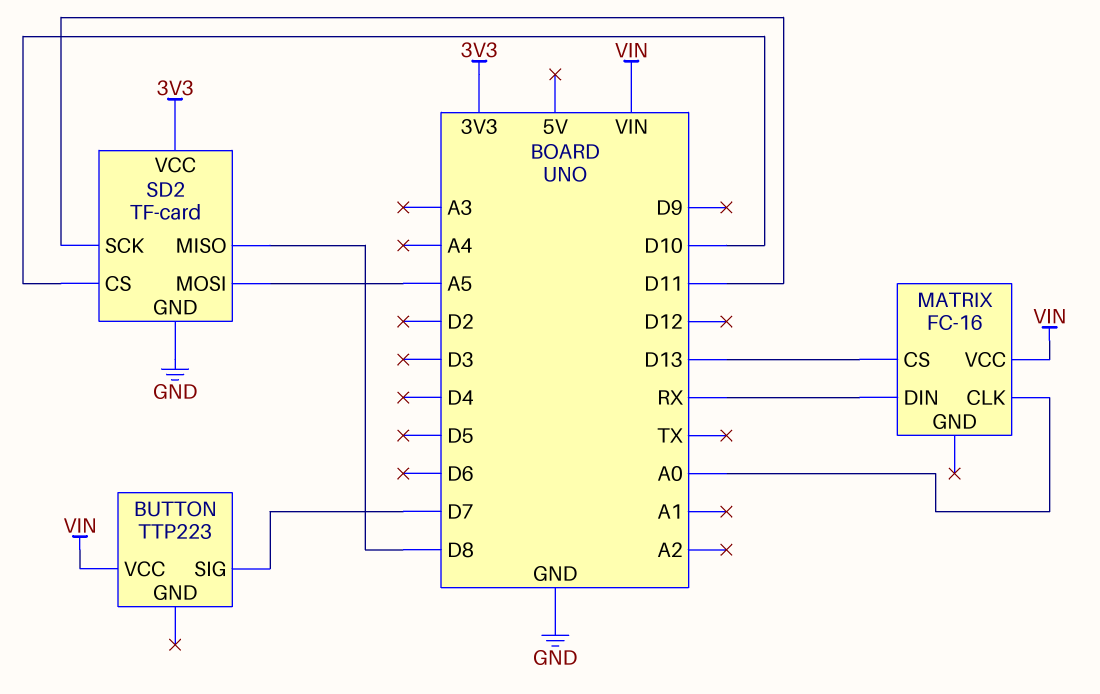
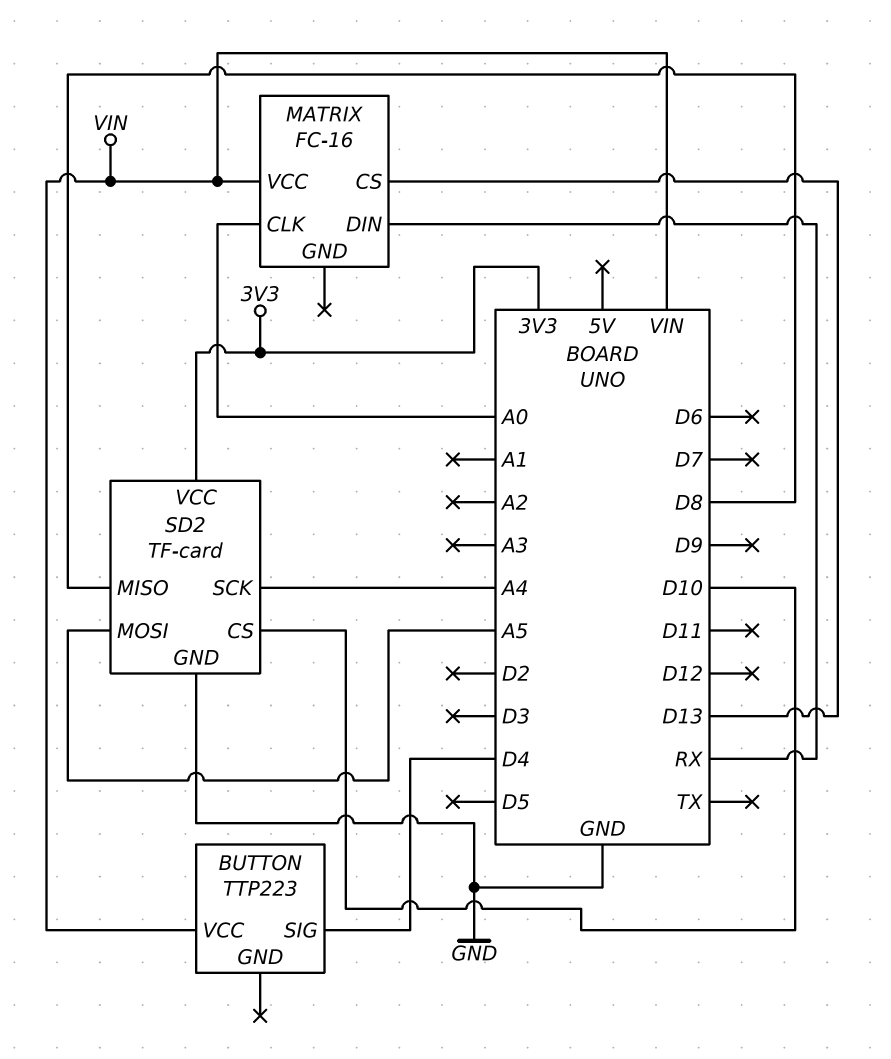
BUTTON pin SIG: D7 -> D4
SD2 pin SCK: D11 -> A4

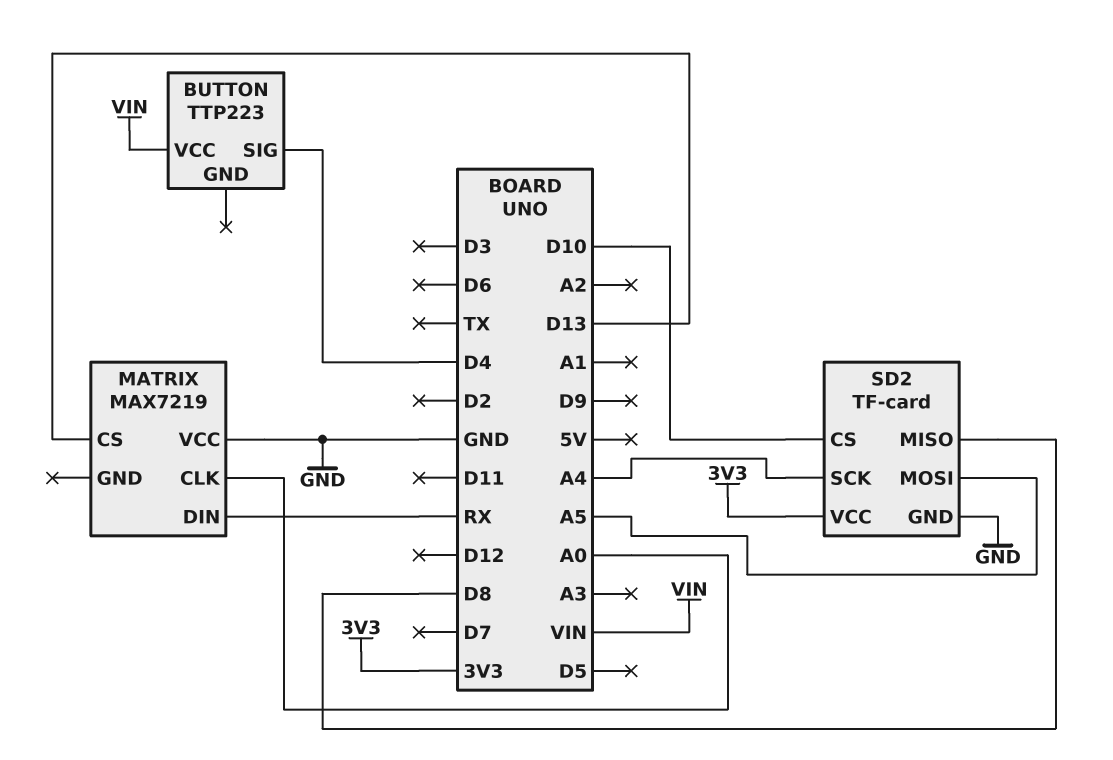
MATRIX: FC-16 -> MAX7219
MATRIX pin VCC: VIN -> GND

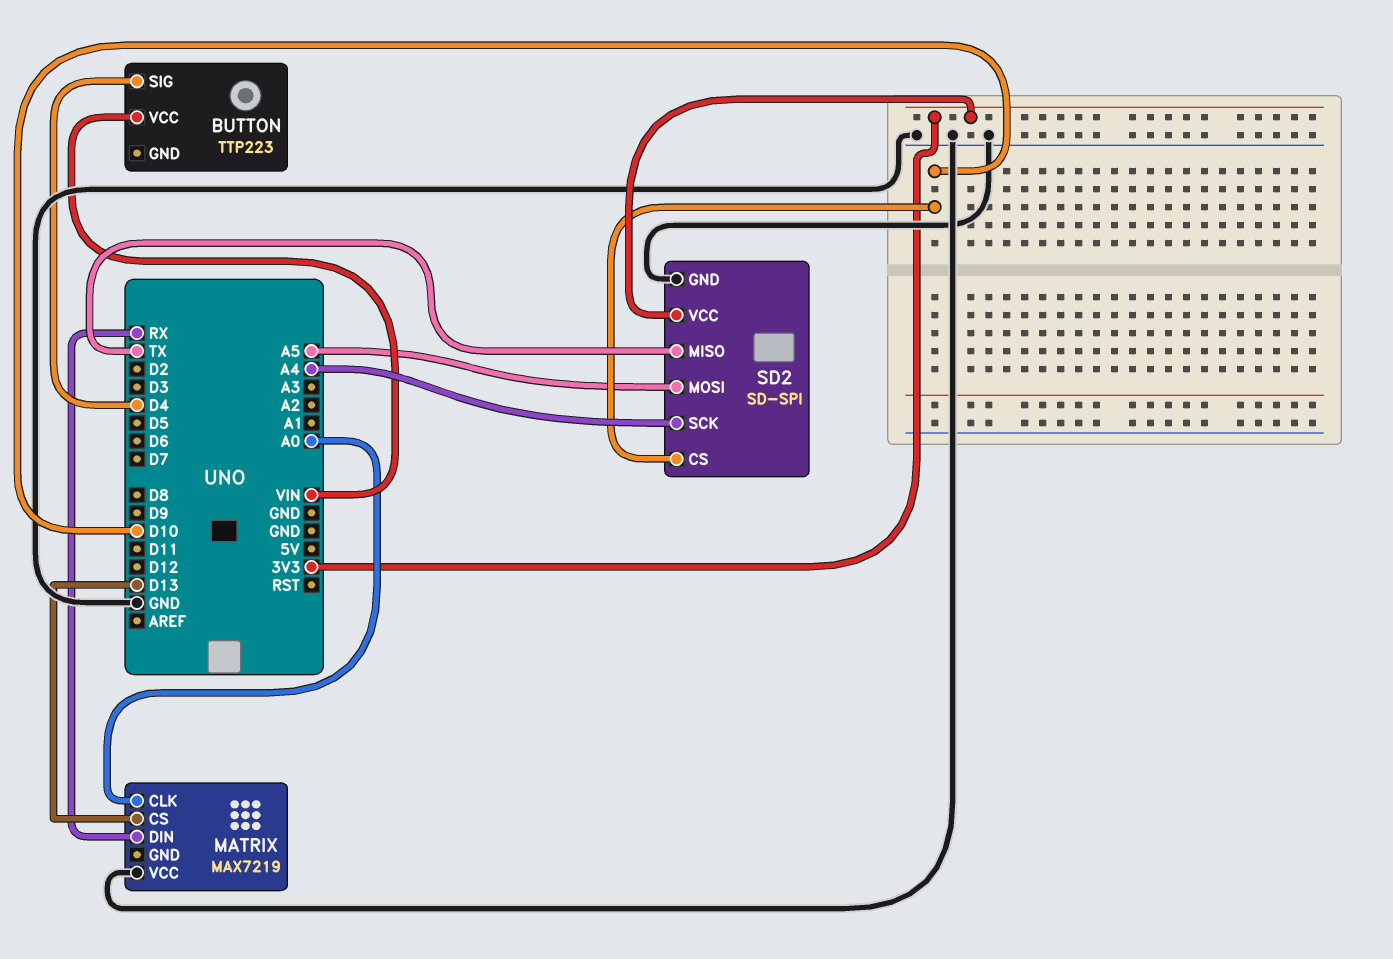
SD2: TF-card -> SD-SPI
SD2 pin MISO: D8 -> TX

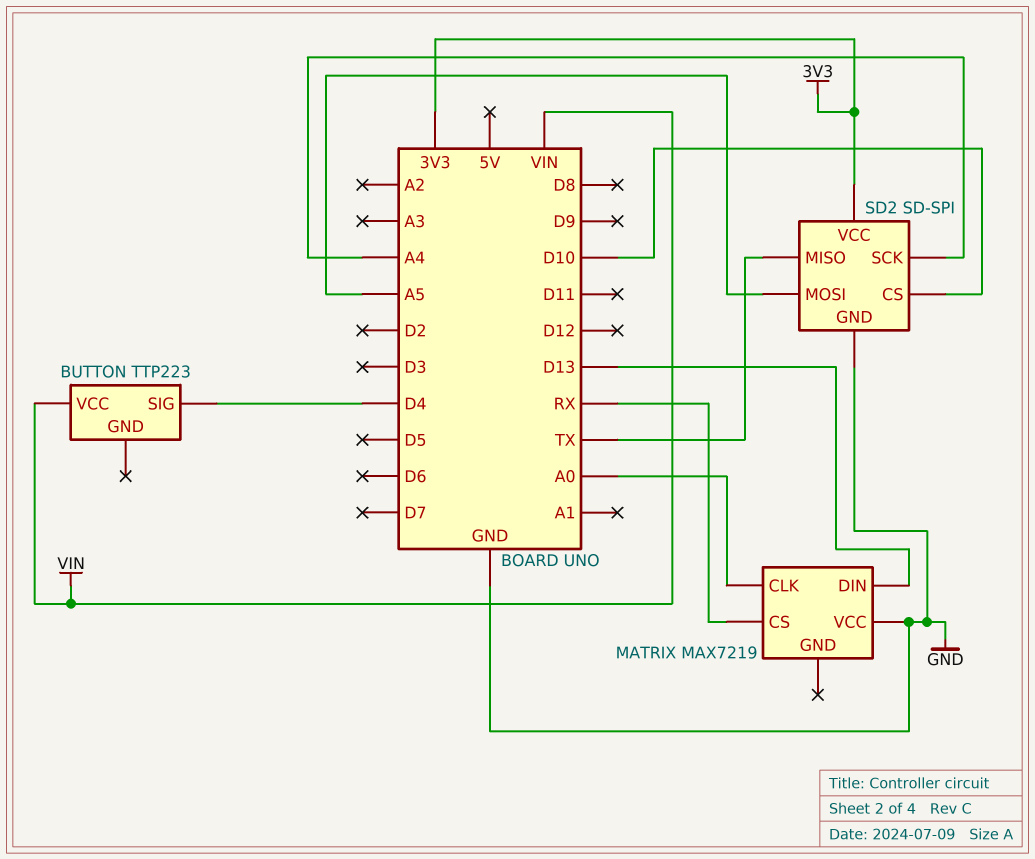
MATRIX pin CS: D13 -> RX
MATRIX pin DIN: RX -> D13

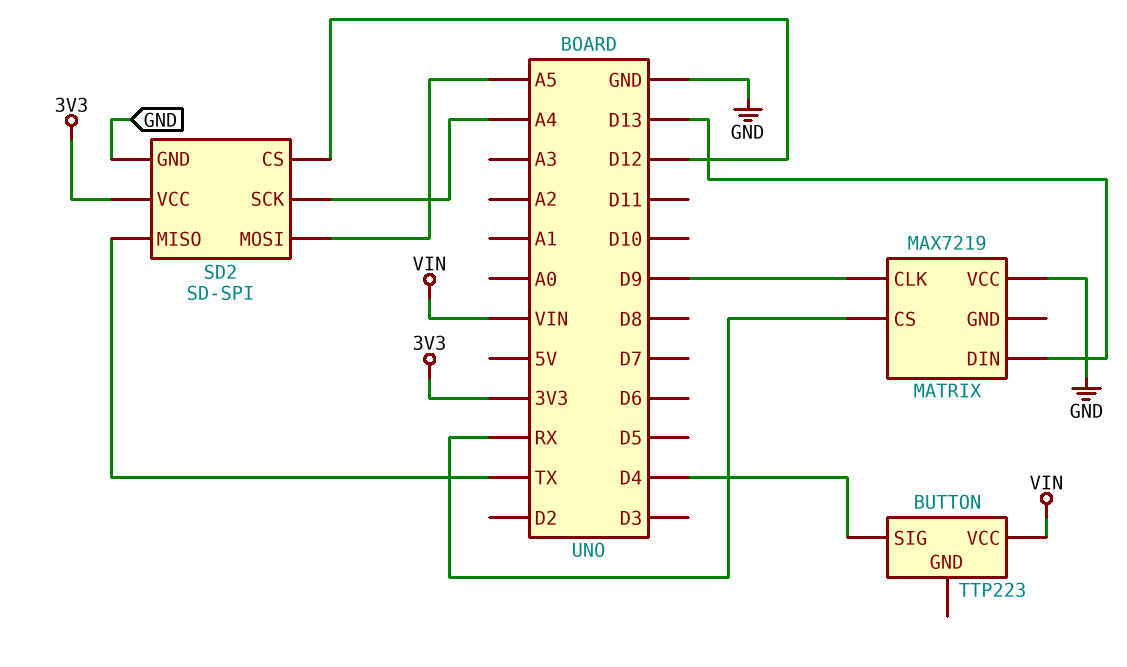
MATRIX pin CLK: A0 -> D9
SD2 pin CS: D10 -> D12

